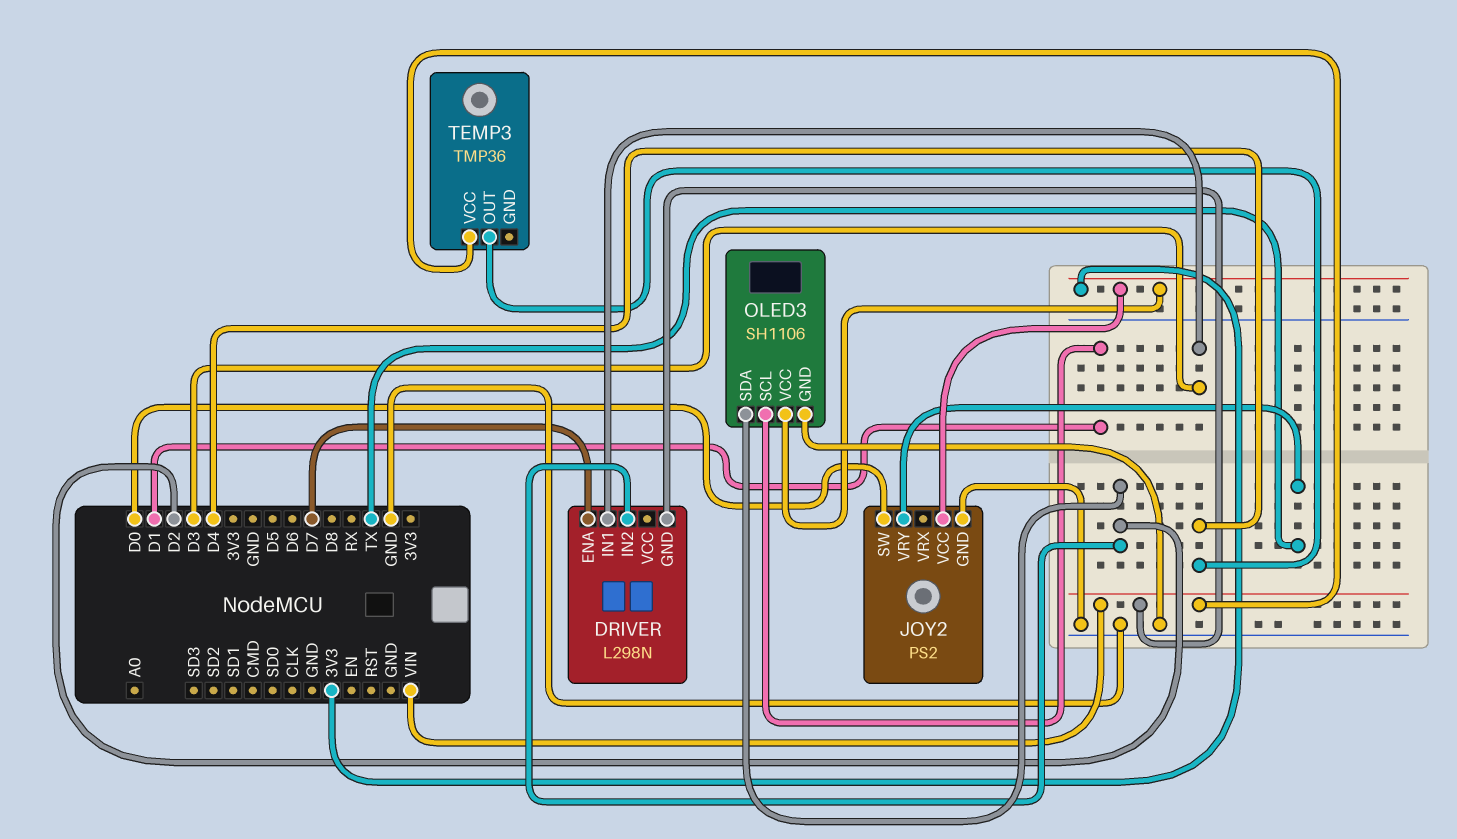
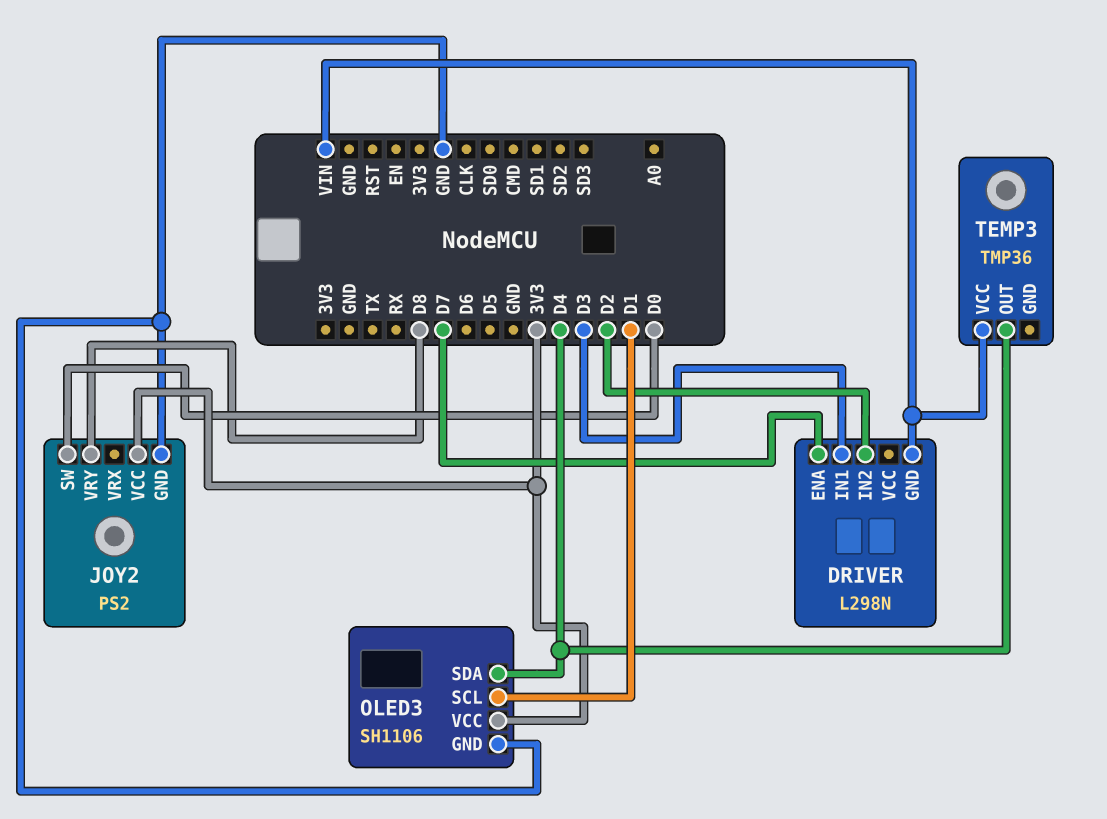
JOY2 pin VRY: TX -> D8
OLED3 pin SDA: D2 -> D4

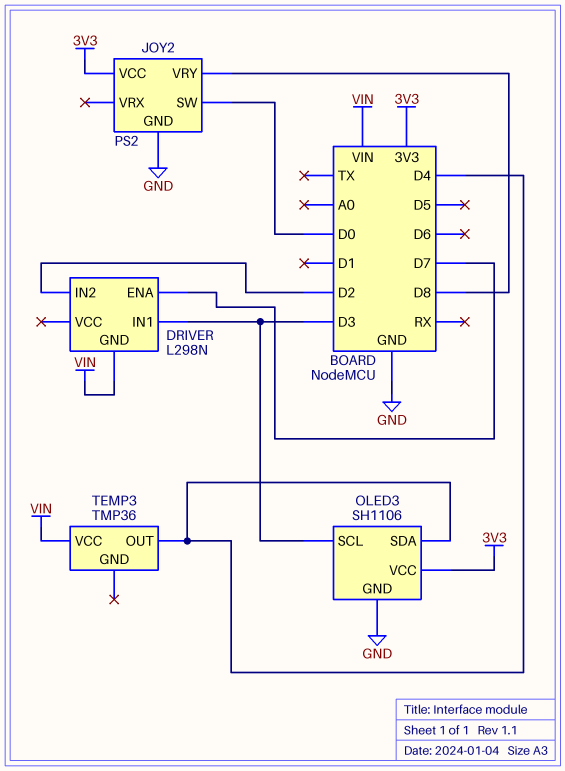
OLED3 pin SCL: D1 -> D3

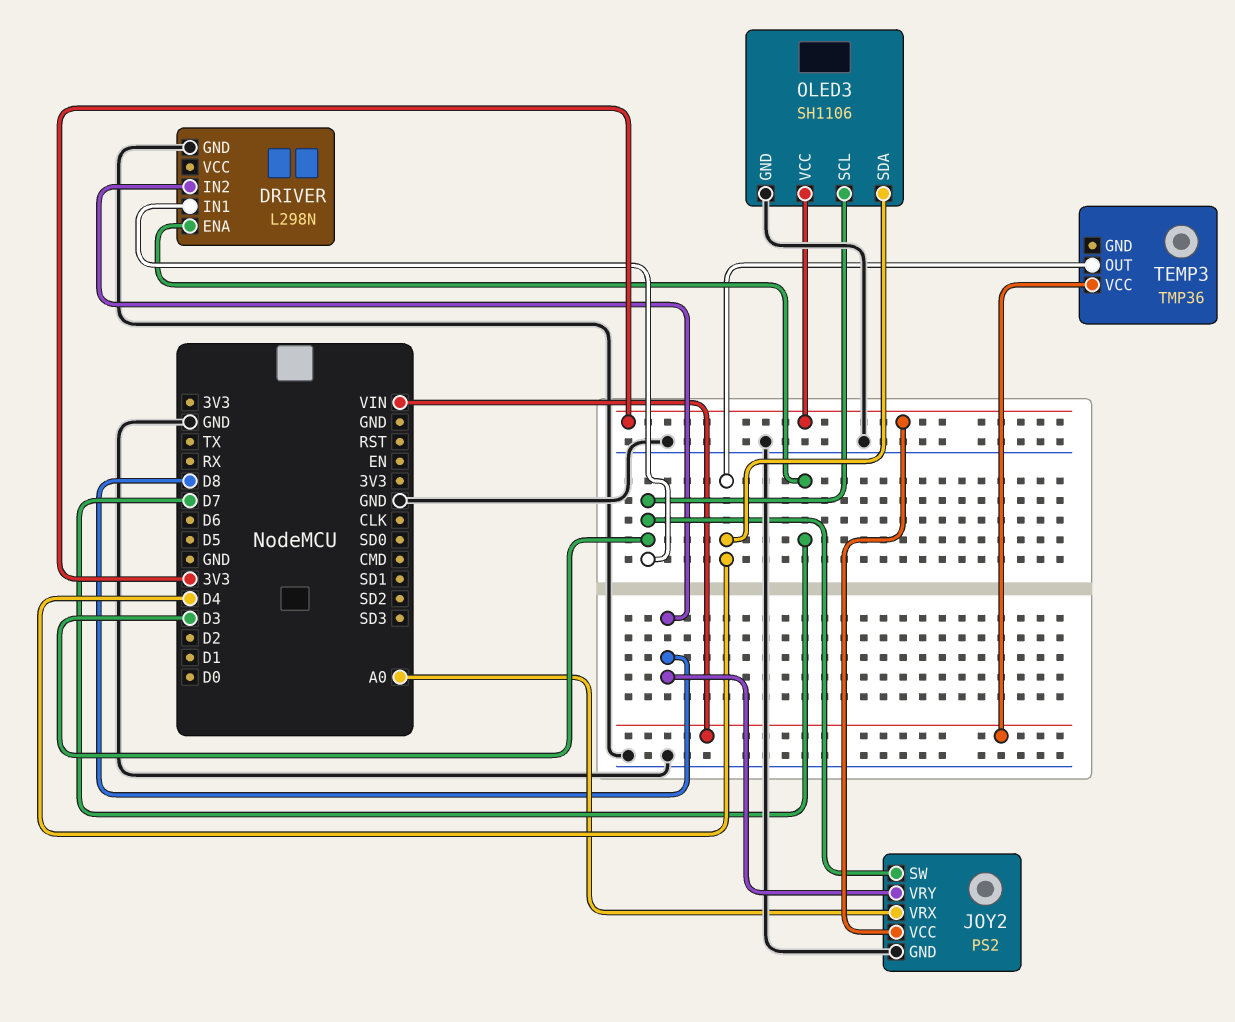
DRIVER pin GND: VIN -> GND
DRIVER pin IN2: D2 -> D8
JOY2 pin SW: D0 -> D3
JOY2 pin VRX: none -> A0

